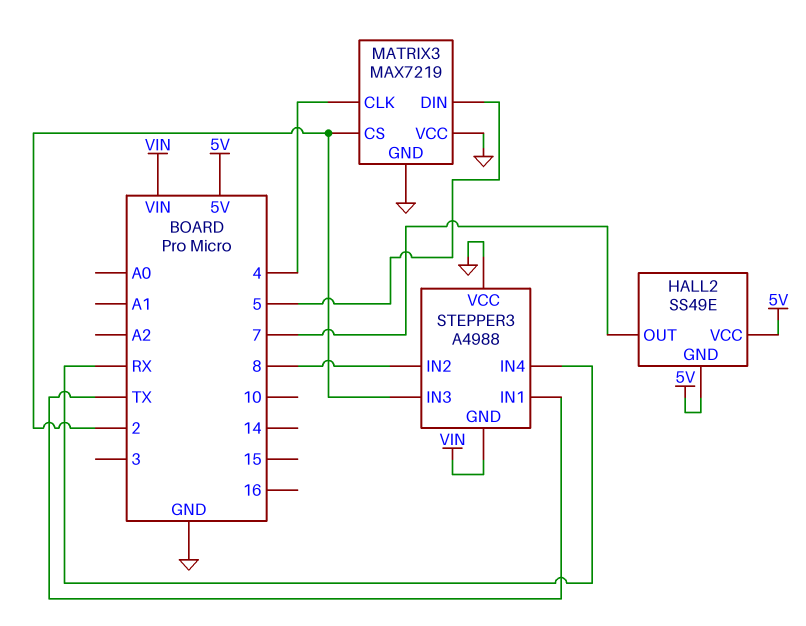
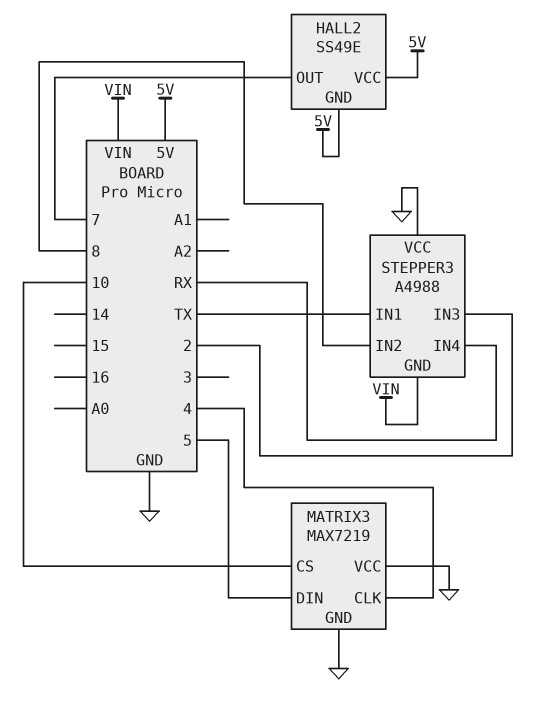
MATRIX3 pin CS: 2 -> 10

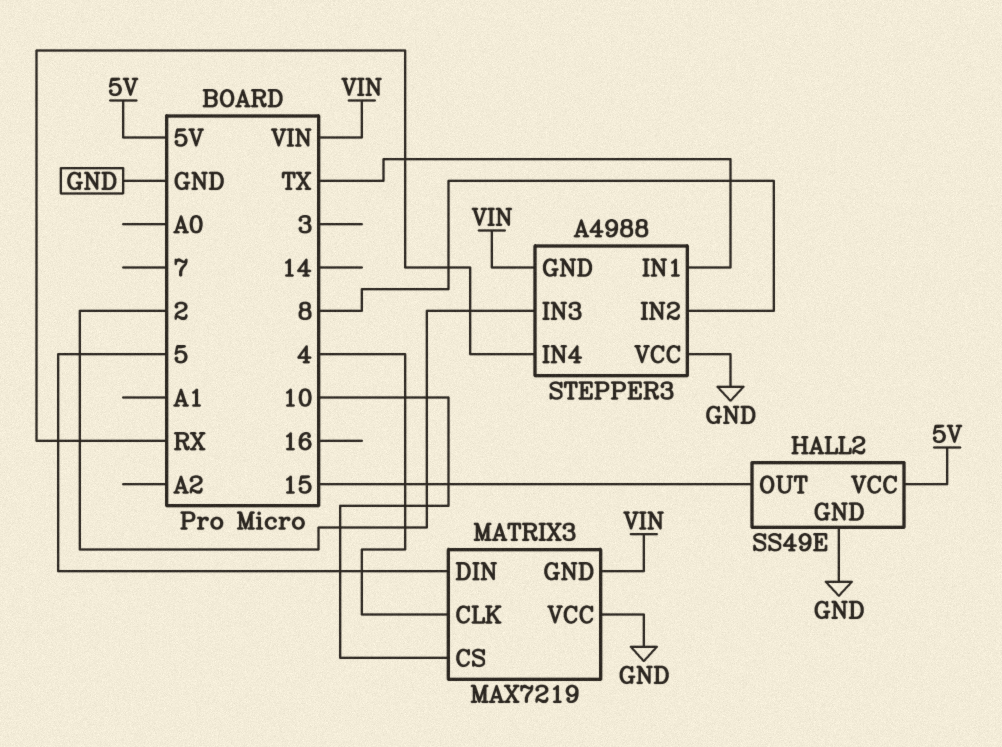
HALL2 pin GND: 5V -> GND
HALL2 pin OUT: 7 -> 15
MATRIX3 pin GND: GND -> VIN

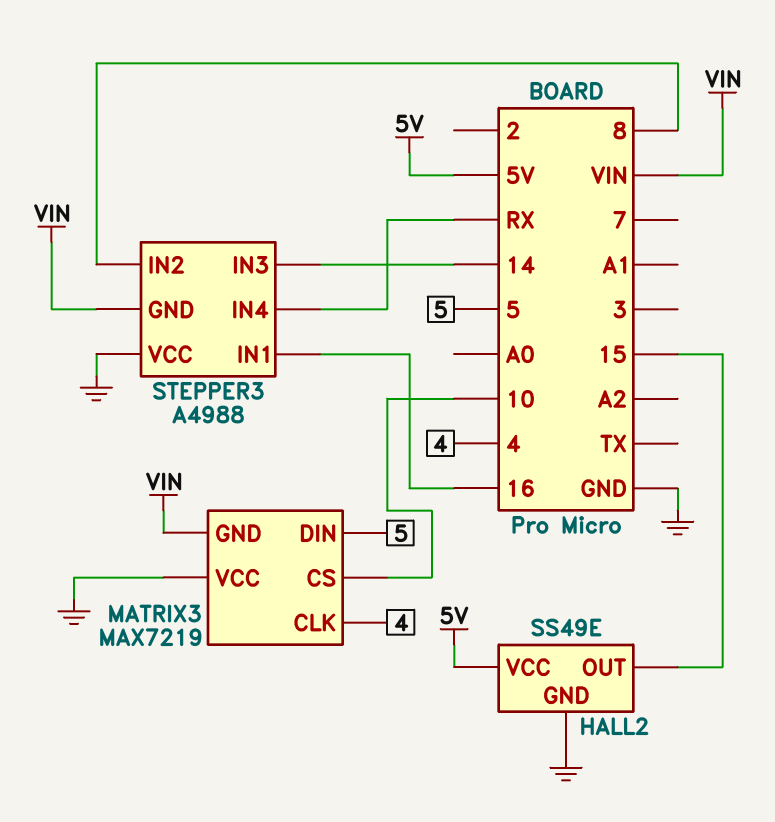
STEPPER3 pin IN1: TX -> 16
STEPPER3 pin IN3: 2 -> 14

